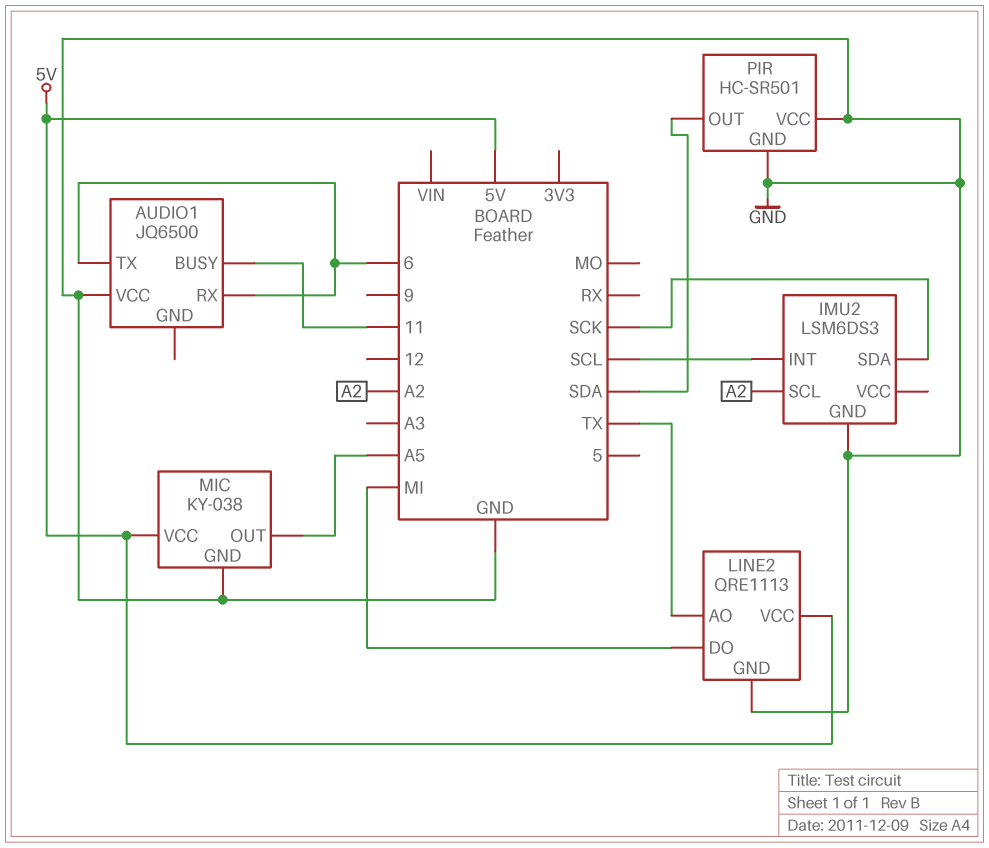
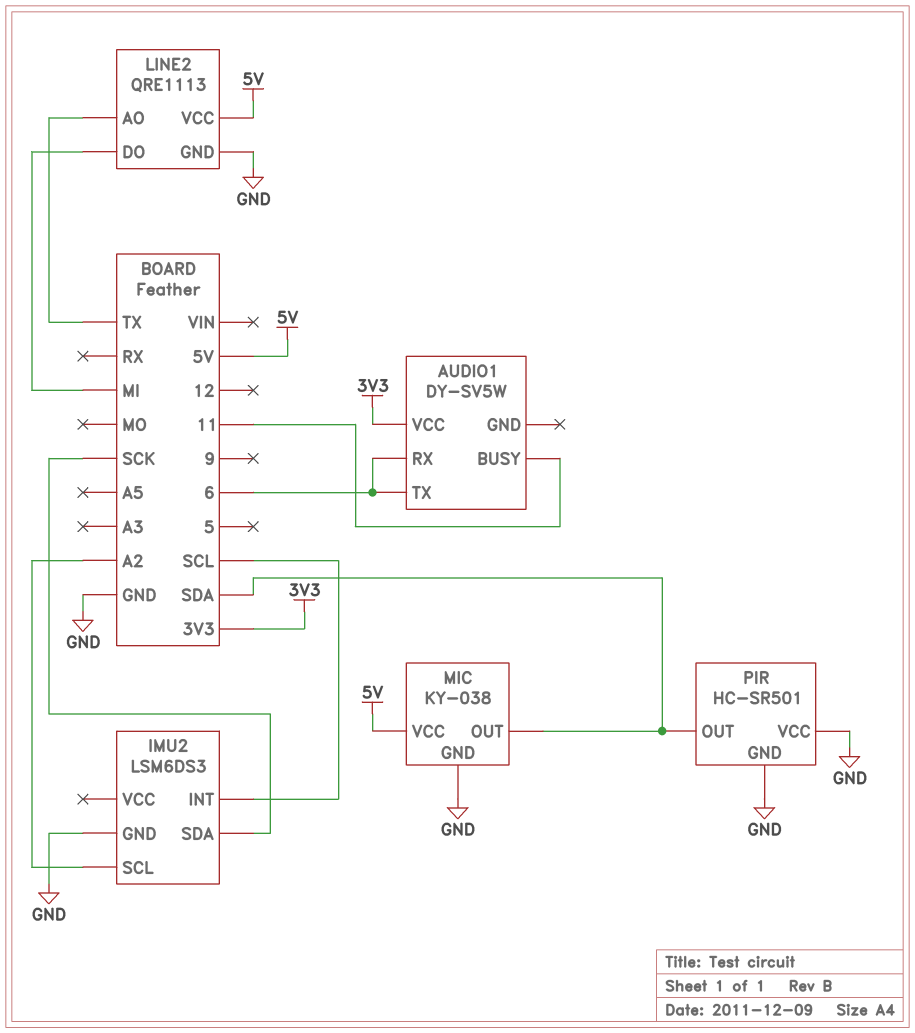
AUDIO1: JQ6500 -> DY-SV5W
AUDIO1 pin VCC: GND -> 3V3
MIC pin OUT: A5 -> SDA

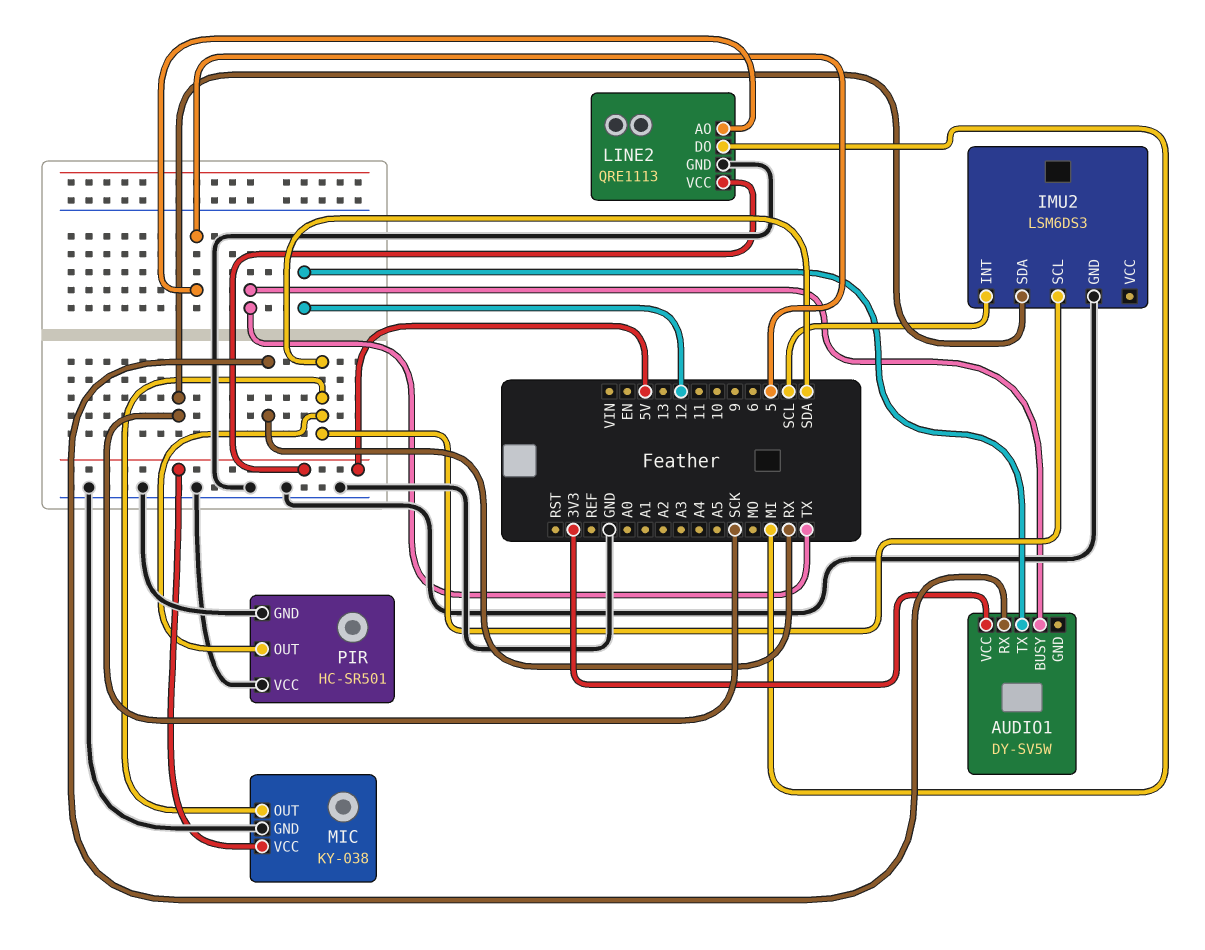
AUDIO1 pin BUSY: 11 -> TX
AUDIO1 pin RX: 6 -> RX
AUDIO1 pin TX: 6 -> 12
IMU2 pin SCL: A2 -> SDA
LINE2 pin AO: TX -> 5

